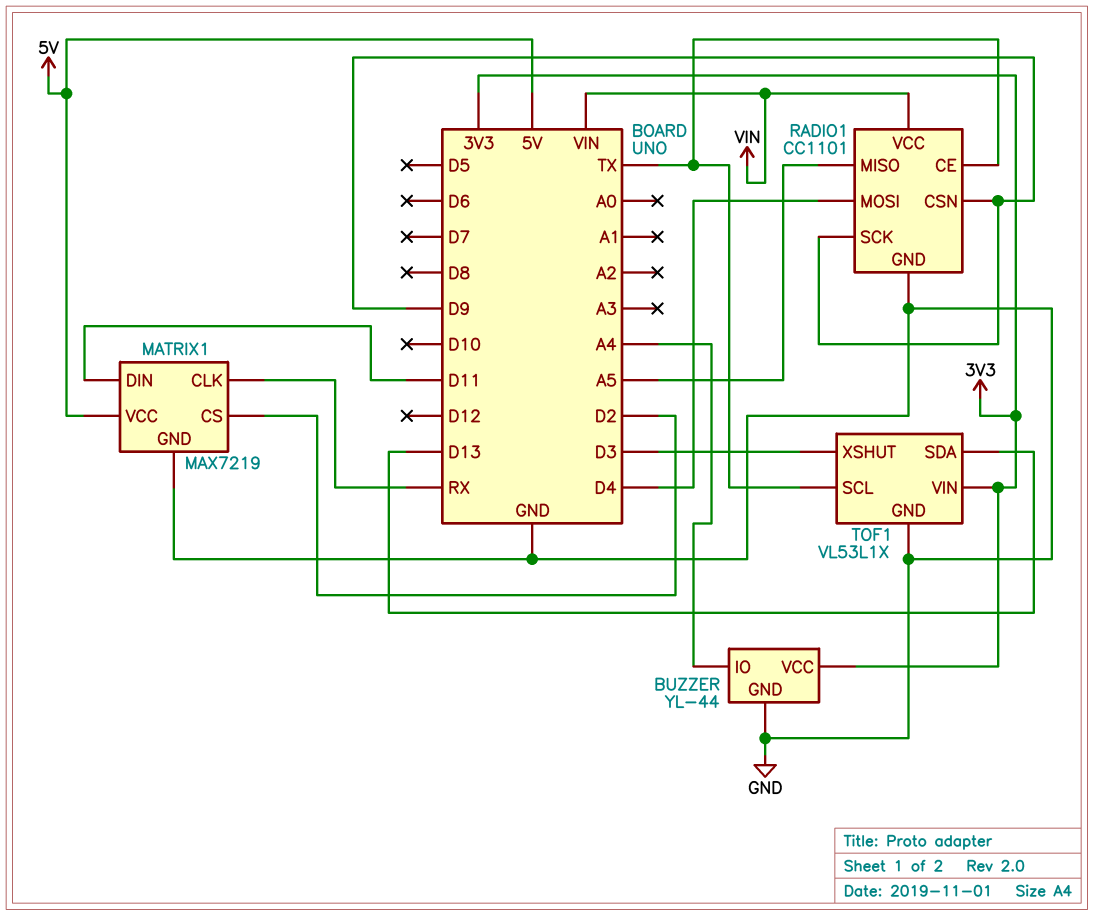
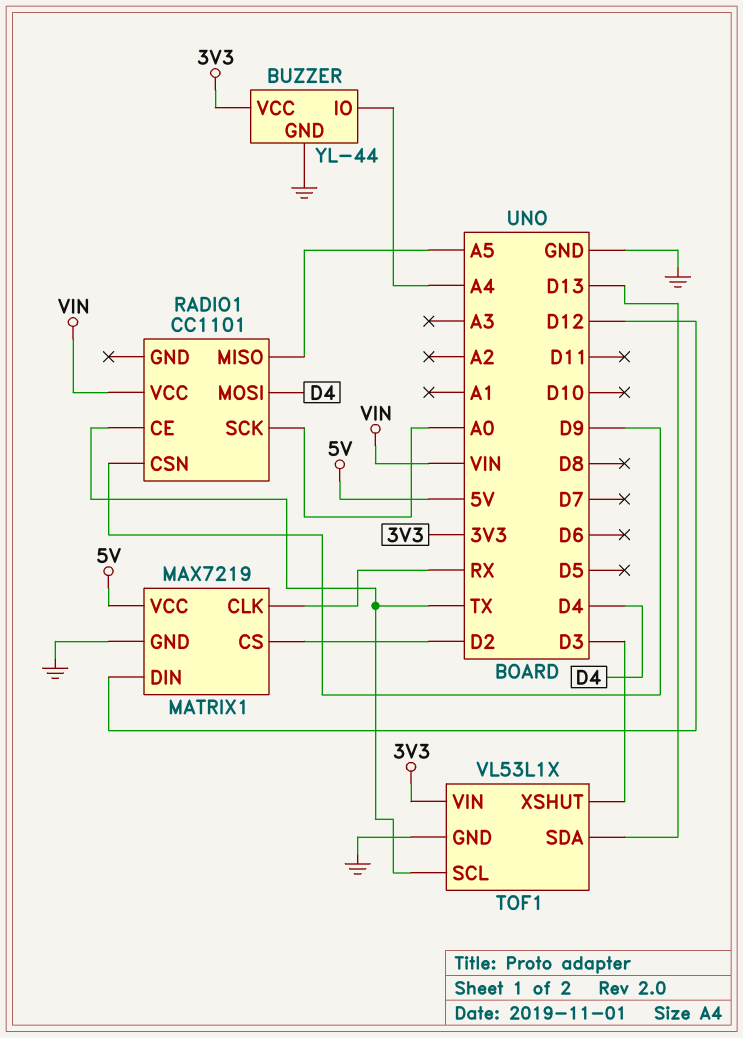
MATRIX1 pin DIN: D11 -> D12
RADIO1 pin GND: GND -> none
RADIO1 pin SCK: D9 -> A0

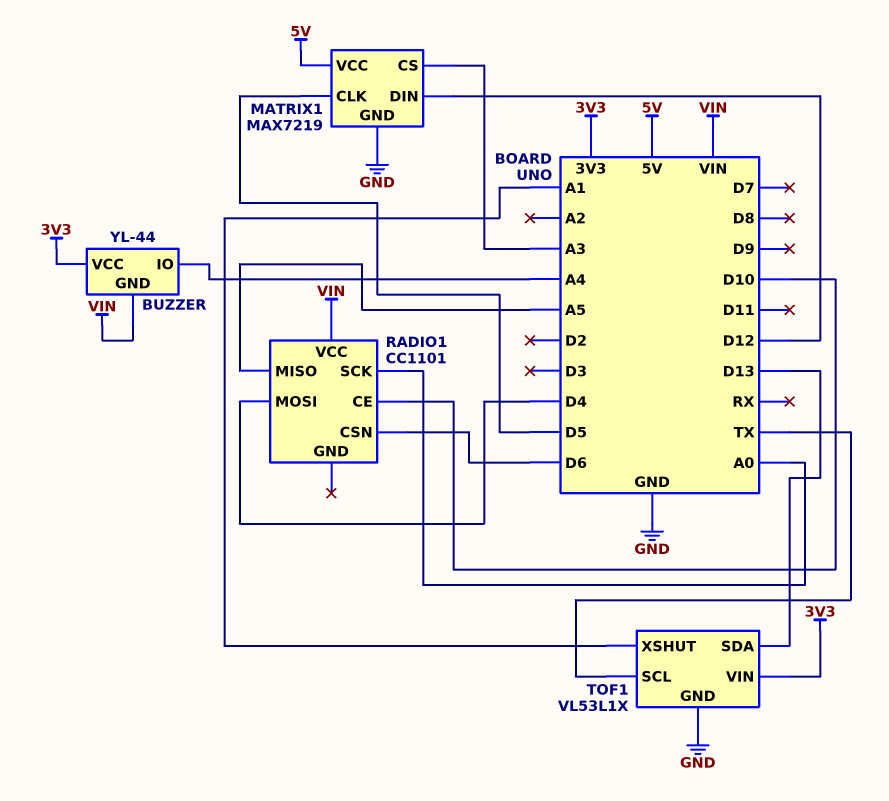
BUZZER pin GND: GND -> VIN
MATRIX1 pin CLK: RX -> D5
MATRIX1 pin CS: D2 -> A3
RADIO1 pin CE: TX -> D10
RADIO1 pin CSN: D9 -> D6
TOF1 pin XSHUT: D3 -> A1

